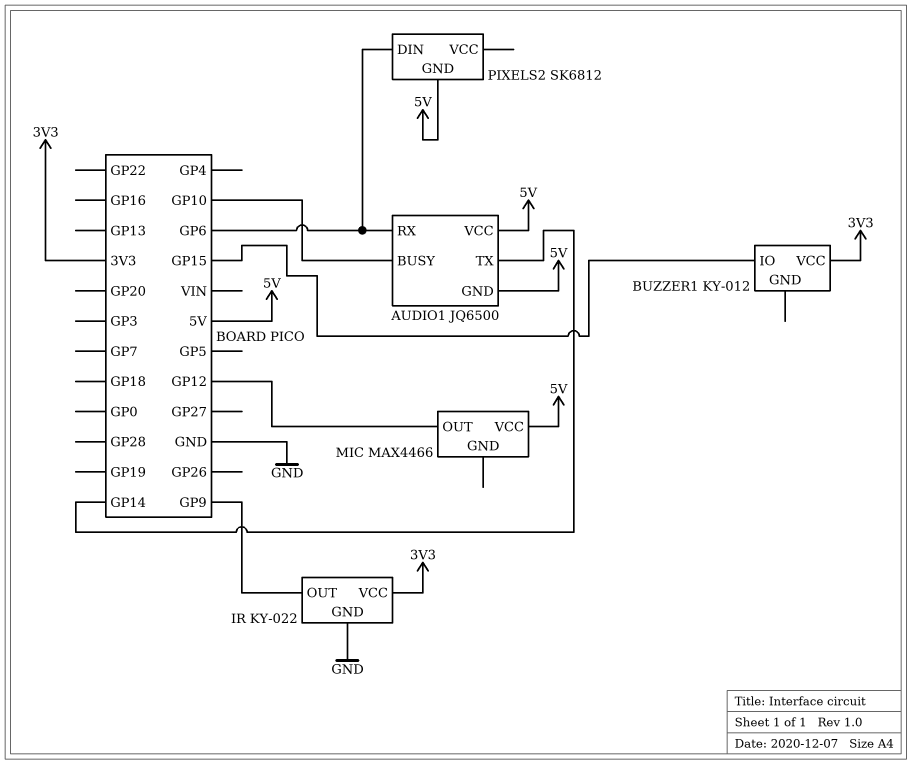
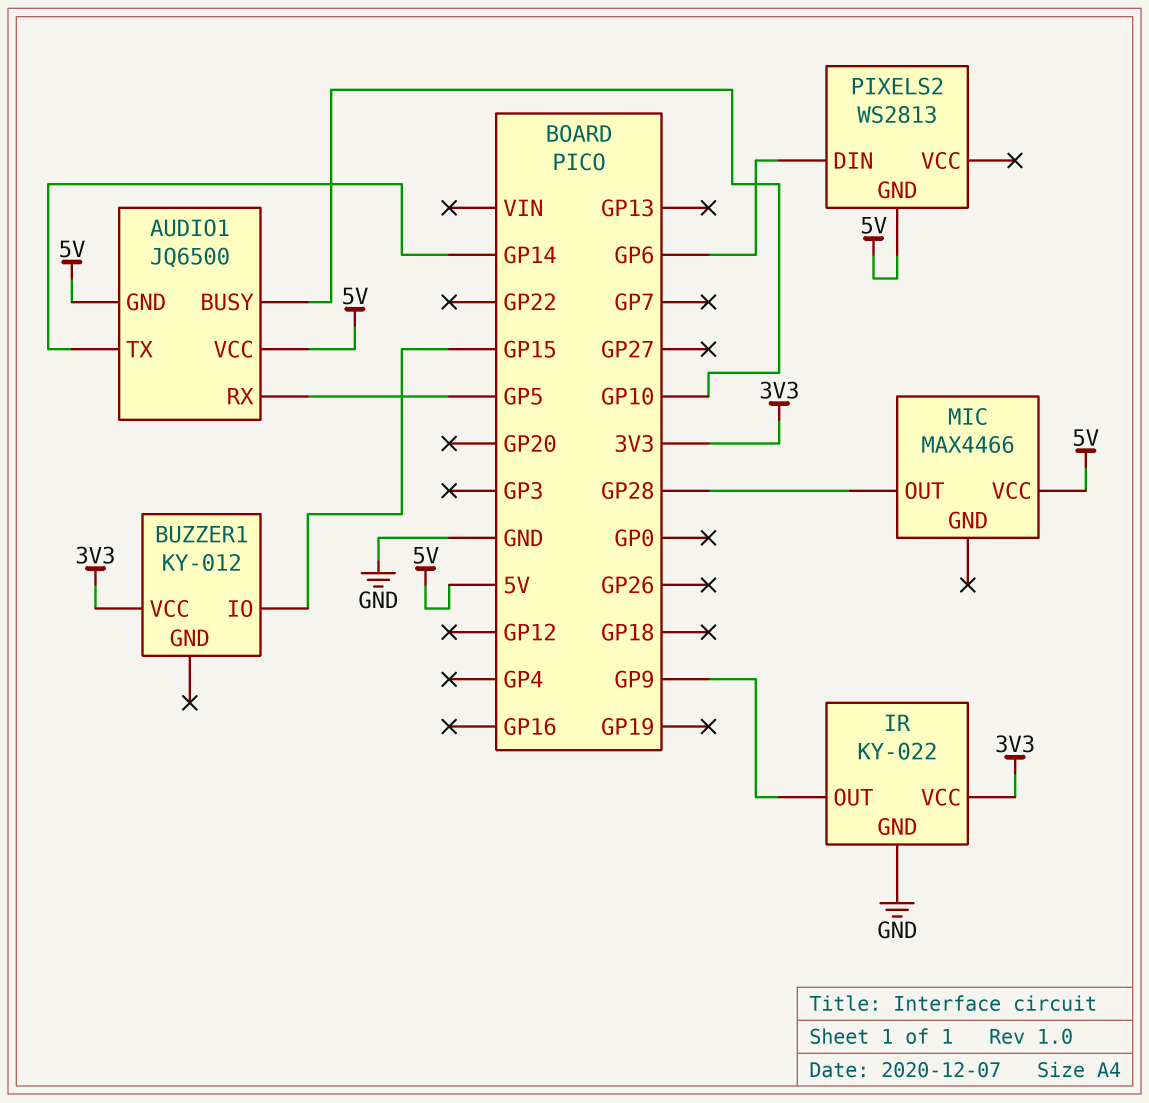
AUDIO1 pin RX: GP6 -> GP5
MIC pin OUT: GP12 -> GP28
PIXELS2: SK6812 -> WS2813

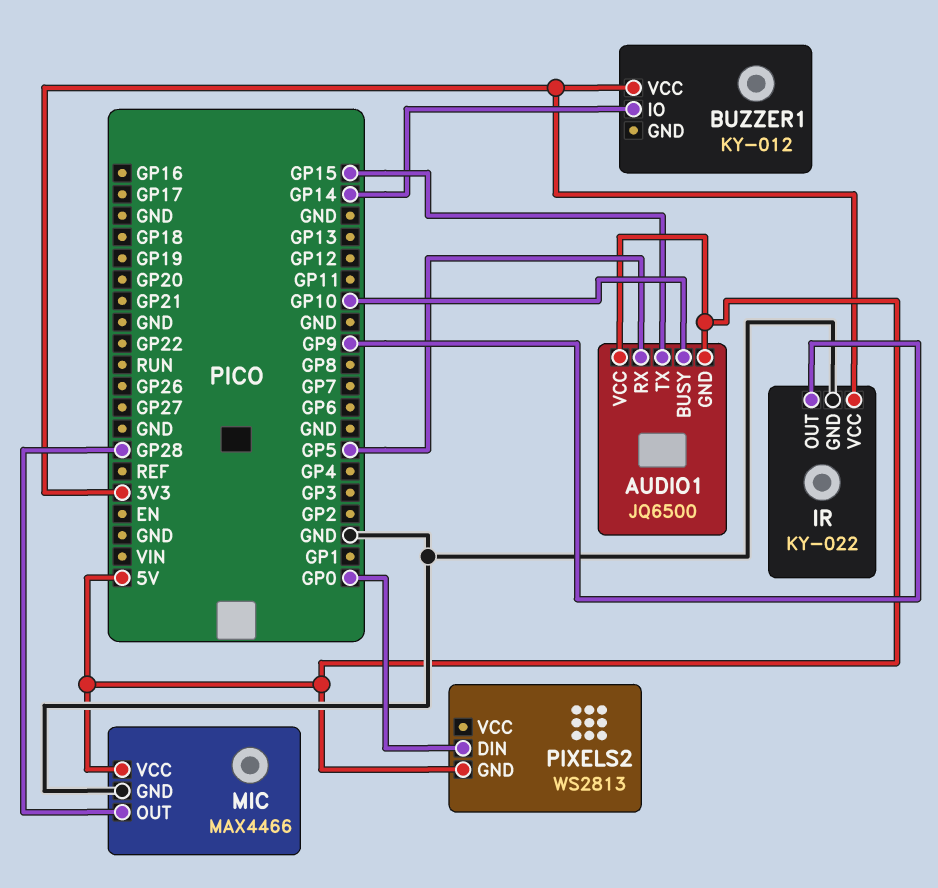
AUDIO1 pin TX: GP14 -> GP15
BUZZER1 pin IO: GP15 -> GP14
MIC pin GND: none -> GND
PIXELS2 pin DIN: GP6 -> GP0

